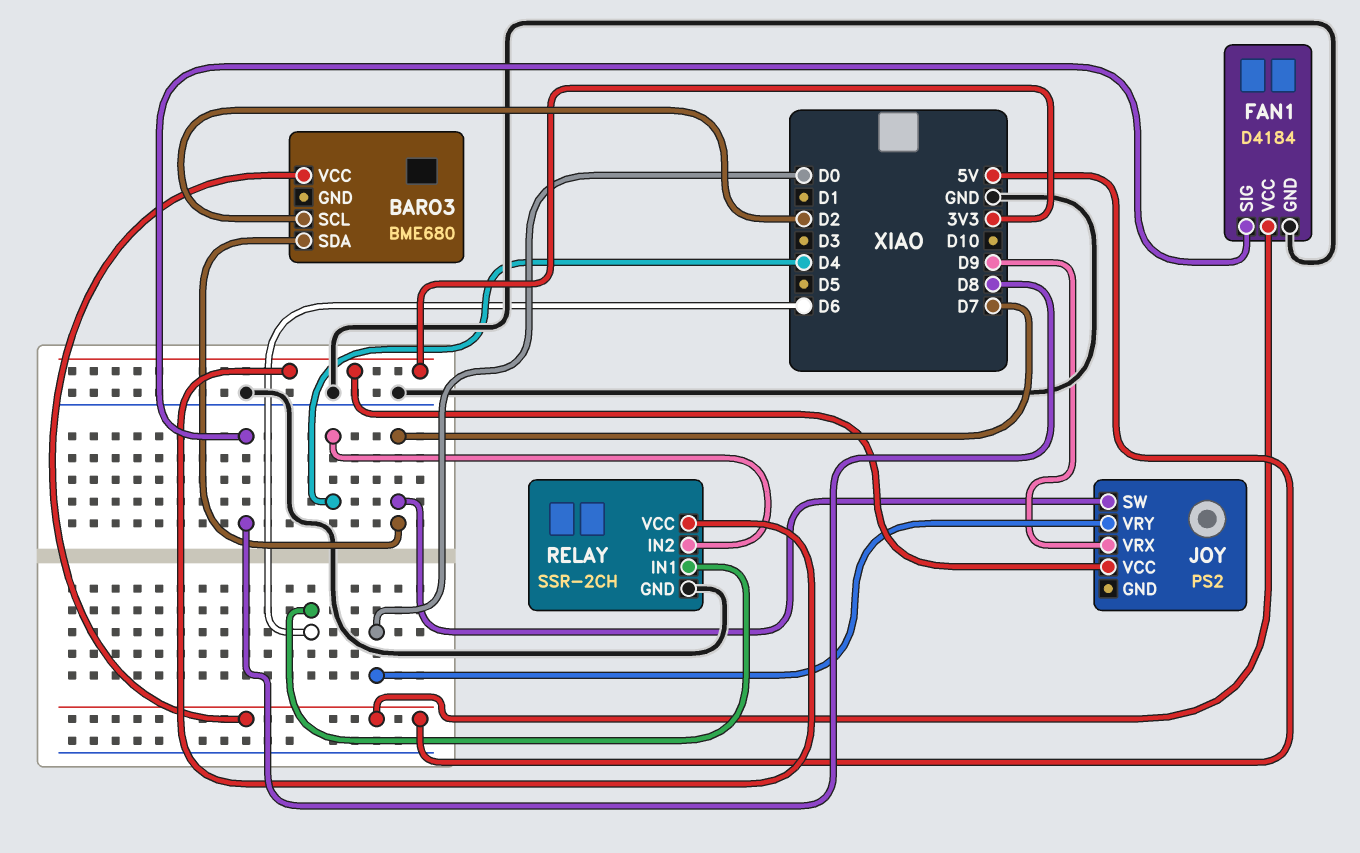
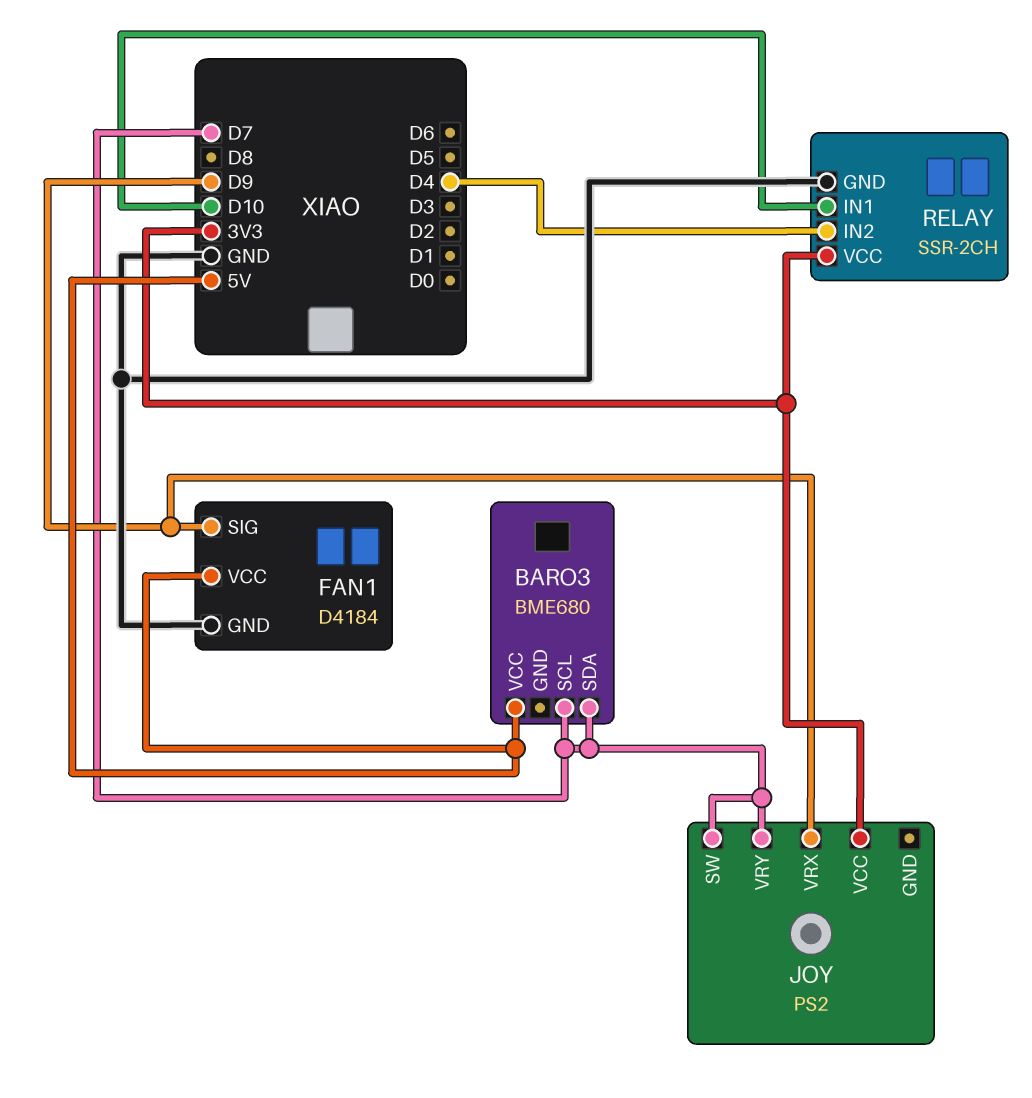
BARO3 pin SCL: D2 -> D7
FAN1 pin SIG: D8 -> D9
JOY pin VRY: D0 -> D7
RELAY pin IN1: D6 -> D10

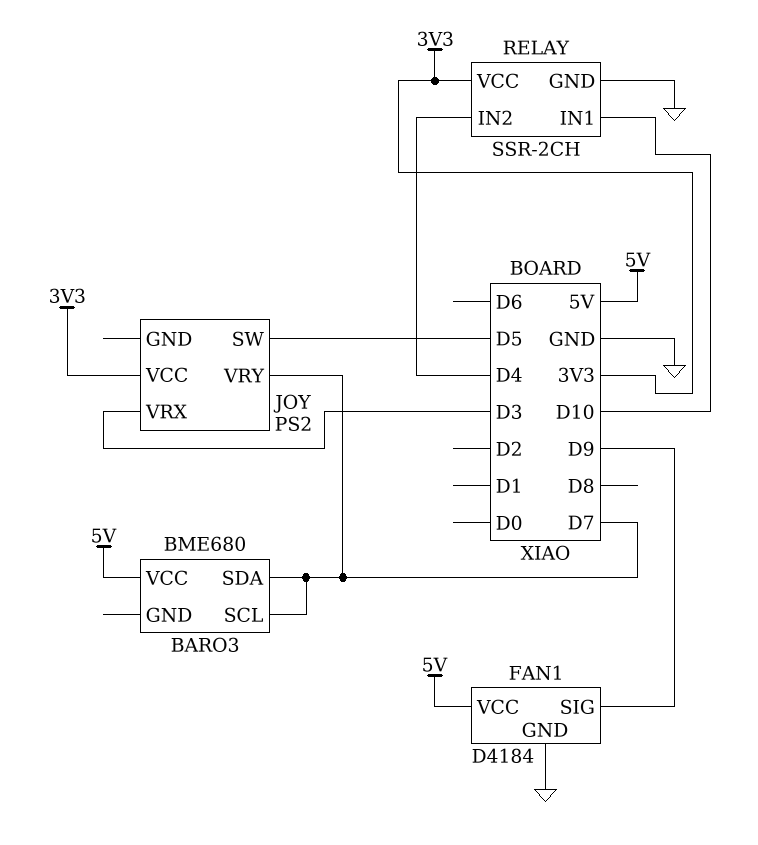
JOY pin SW: D7 -> D5
JOY pin VRX: D9 -> D3

